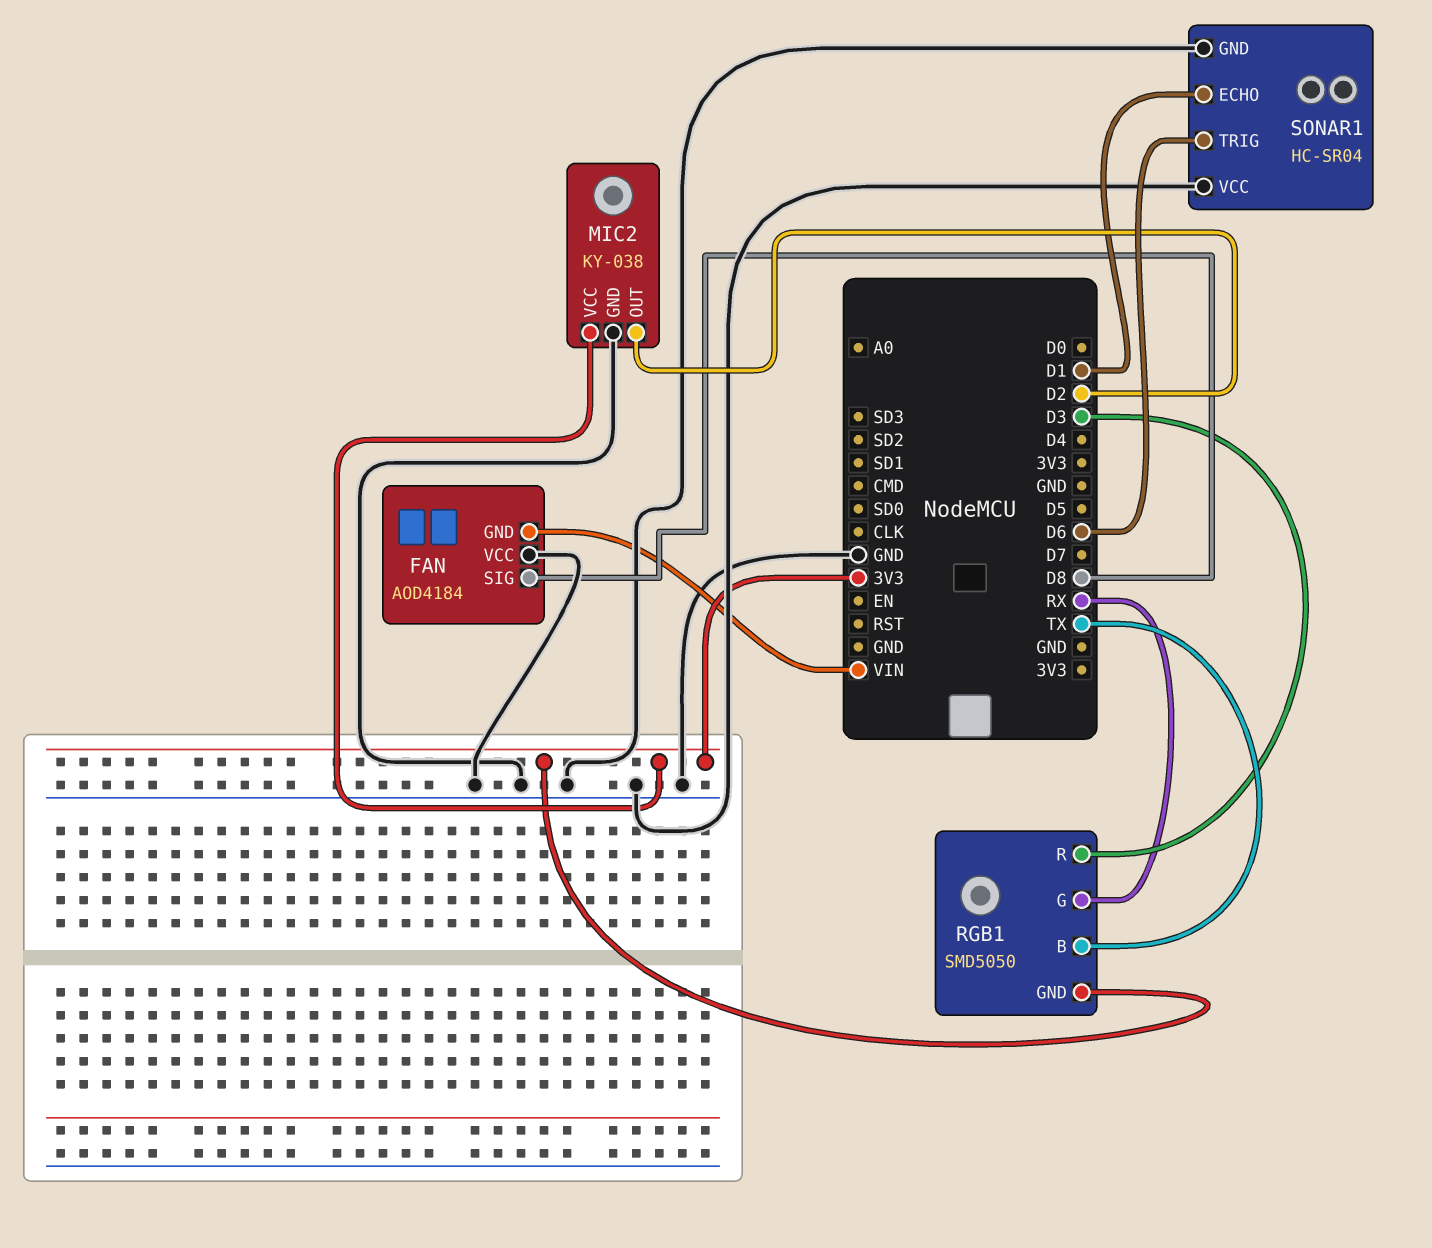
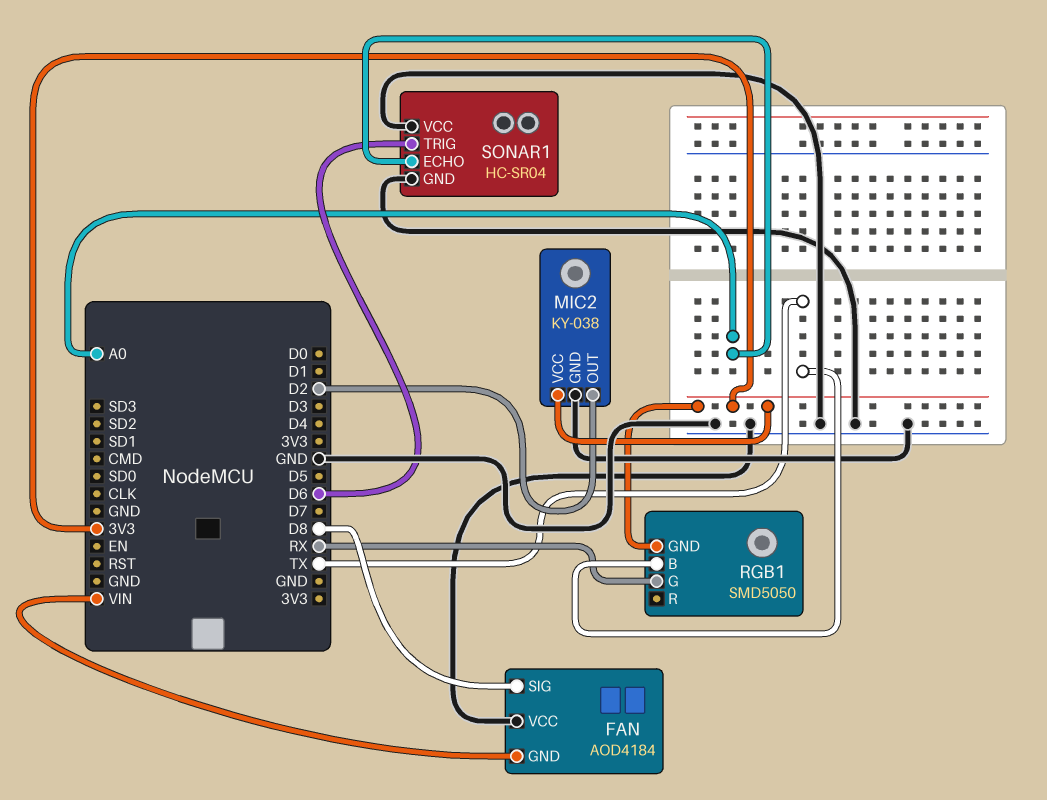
RGB1 pin R: D3 -> none
SONAR1 pin ECHO: D1 -> A0

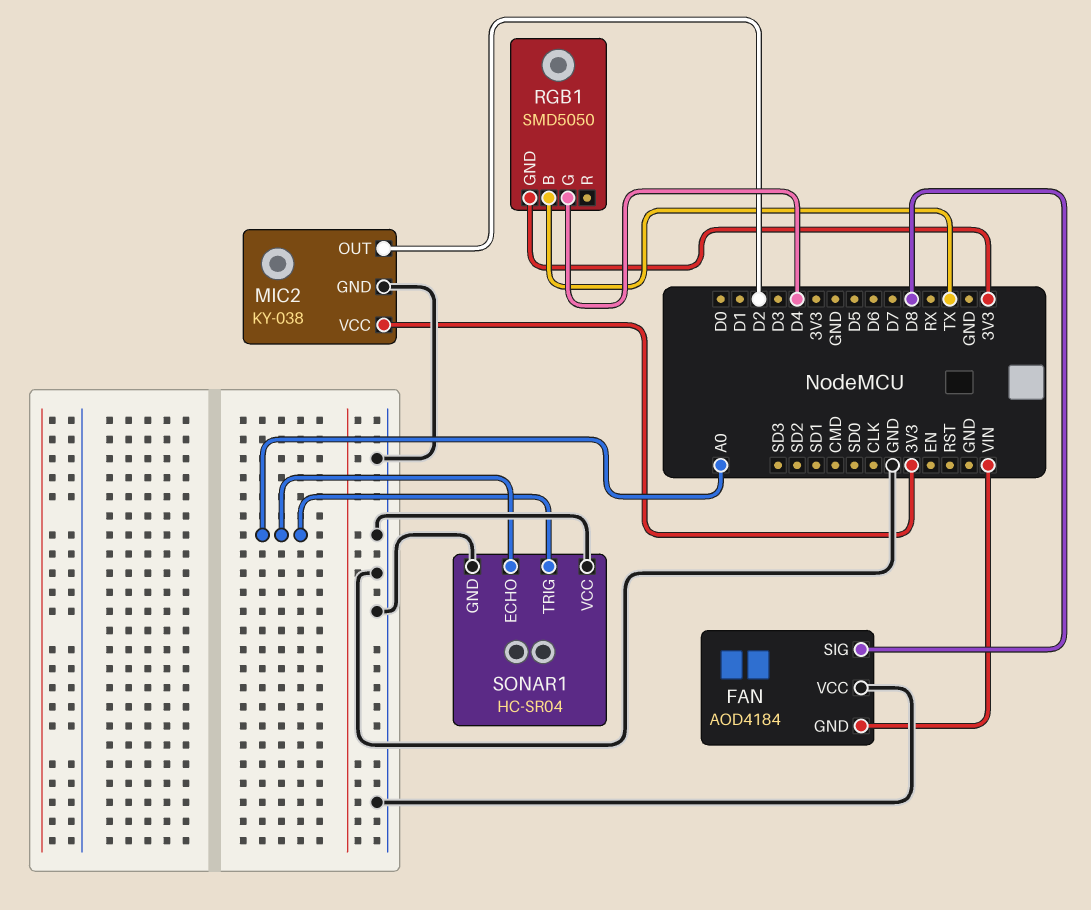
RGB1 pin G: RX -> D4
SONAR1 pin TRIG: D6 -> A0

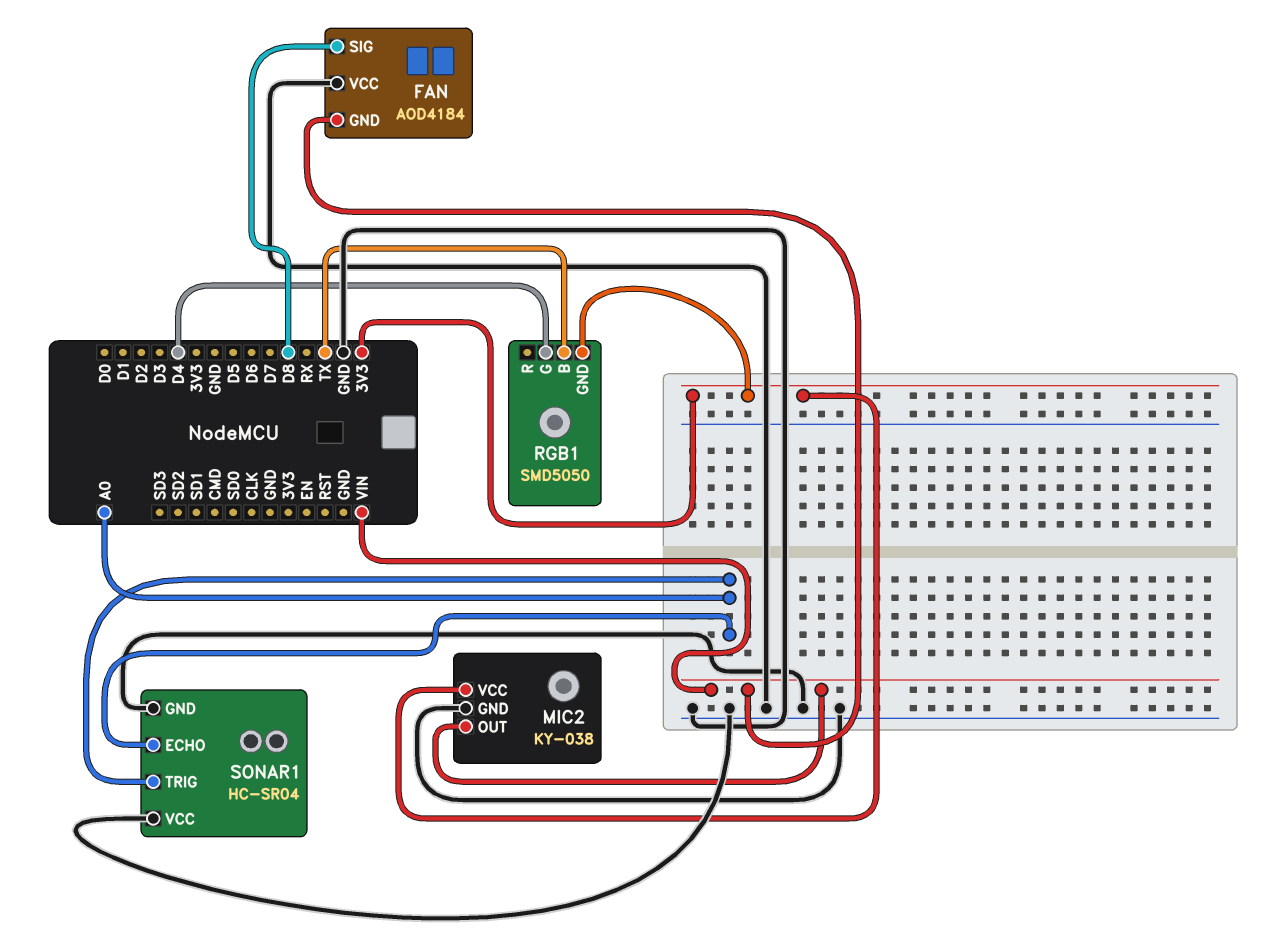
MIC2 pin OUT: D2 -> VIN

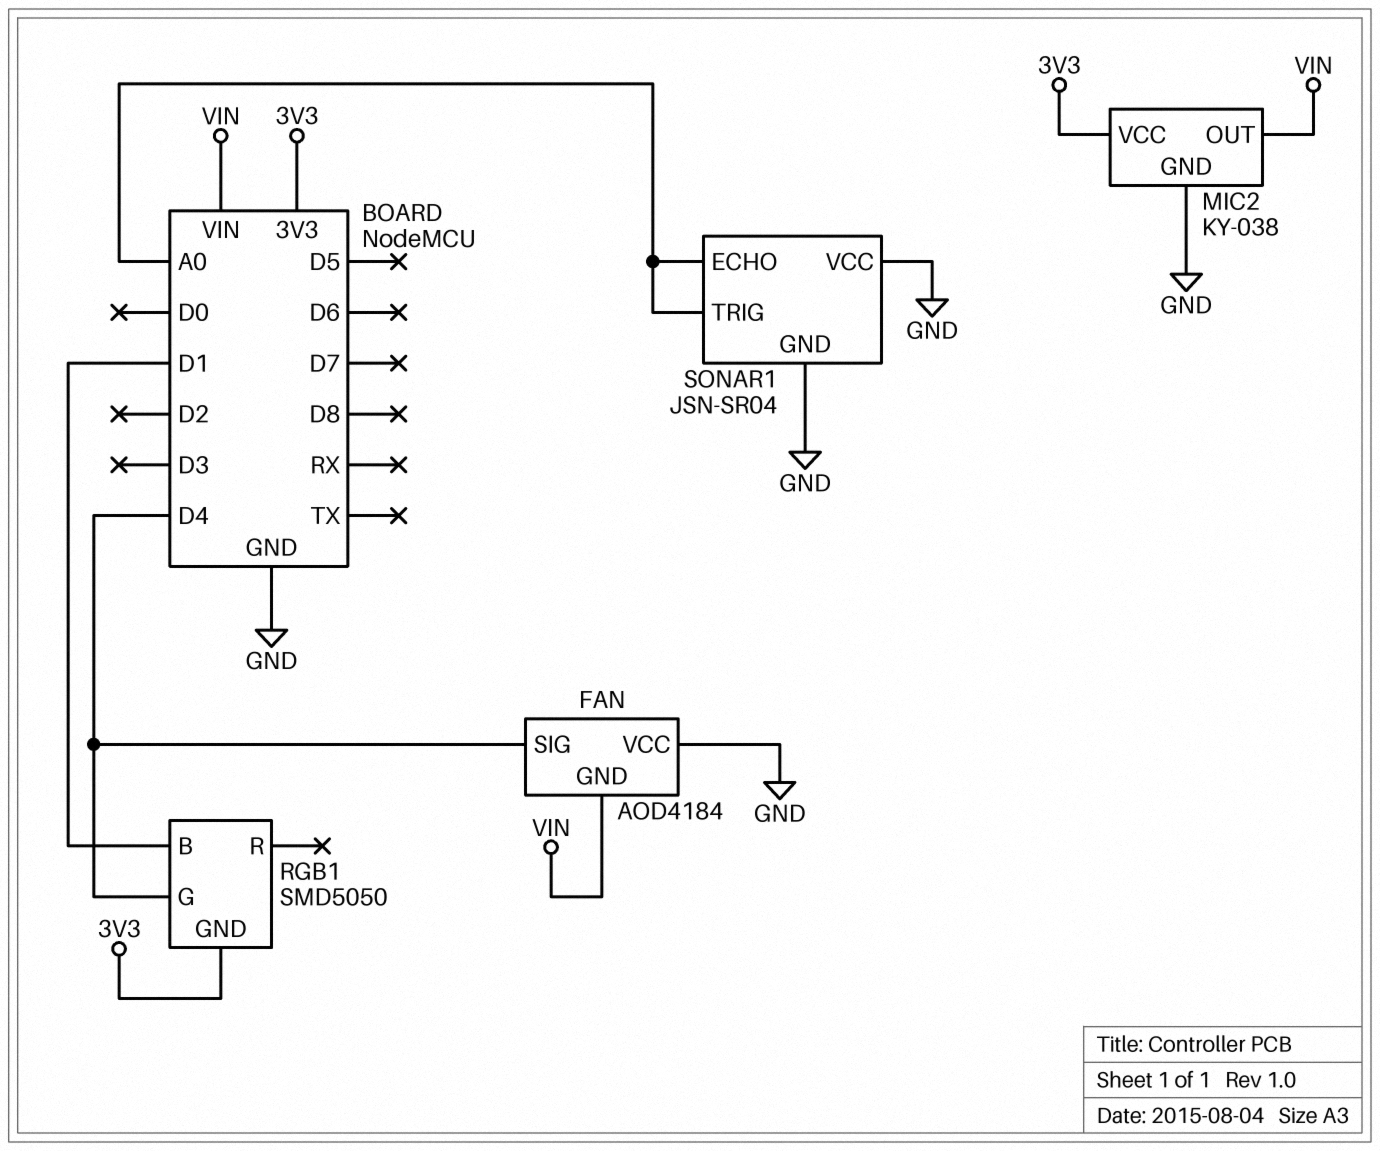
FAN pin SIG: D8 -> D4
RGB1 pin B: TX -> D1
SONAR1: HC-SR04 -> JSN-SR04

